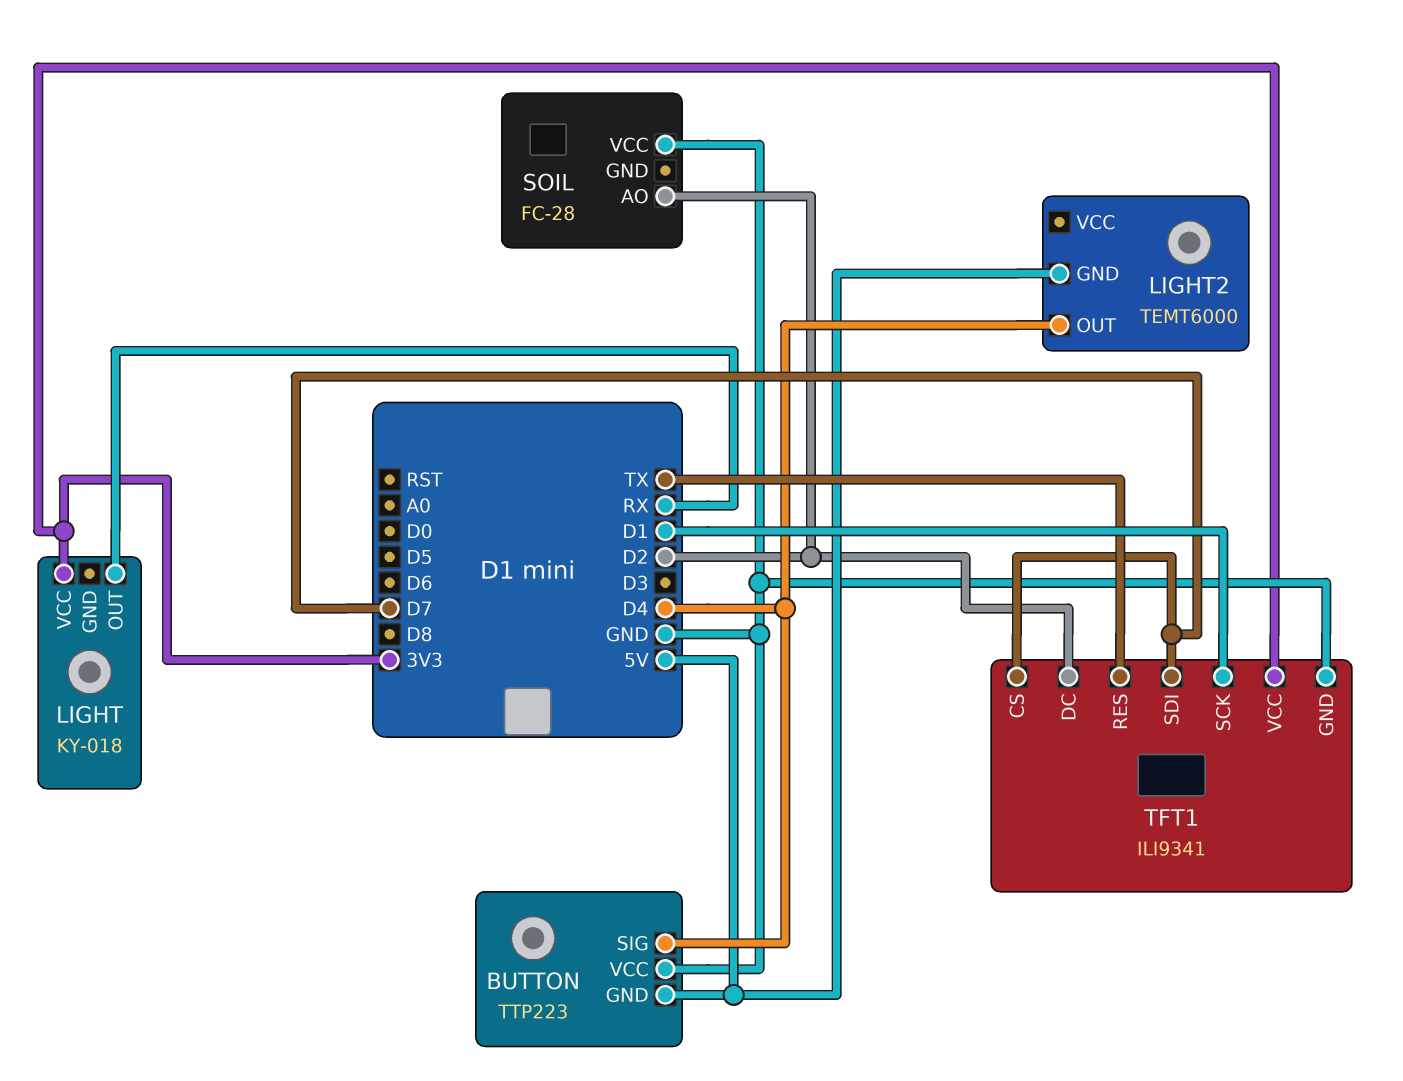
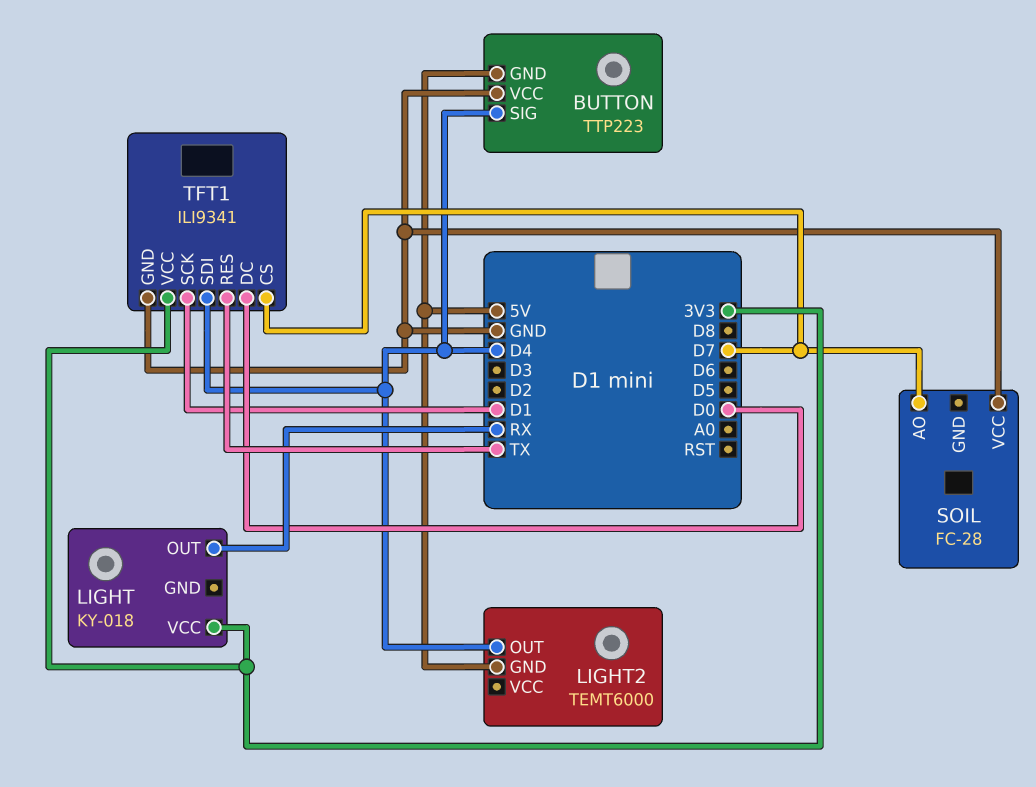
SOIL pin AO: D2 -> D7
TFT1 pin DC: D2 -> D0
TFT1 pin SDI: D7 -> D4

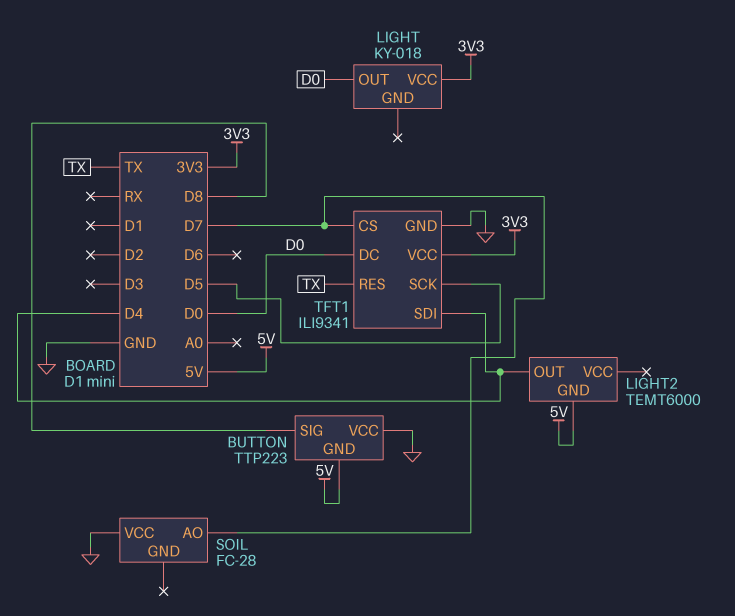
BUTTON pin SIG: D4 -> D8
LIGHT pin OUT: RX -> D0
TFT1 pin SCK: D1 -> D5

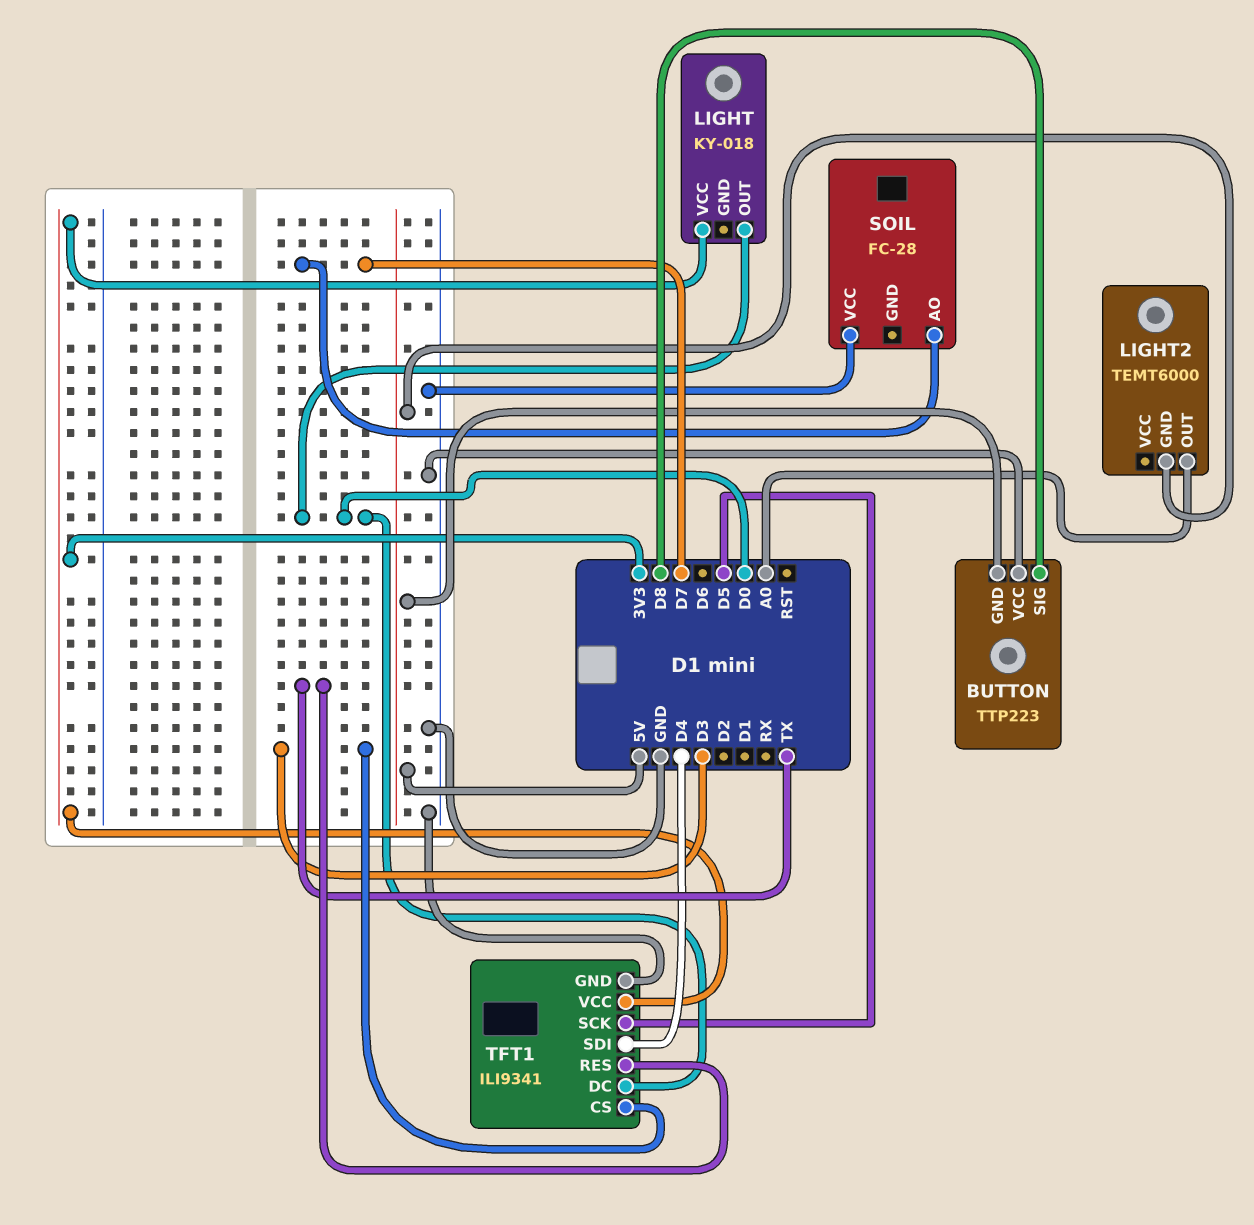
LIGHT2 pin OUT: D4 -> A0
TFT1 pin CS: D7 -> D3

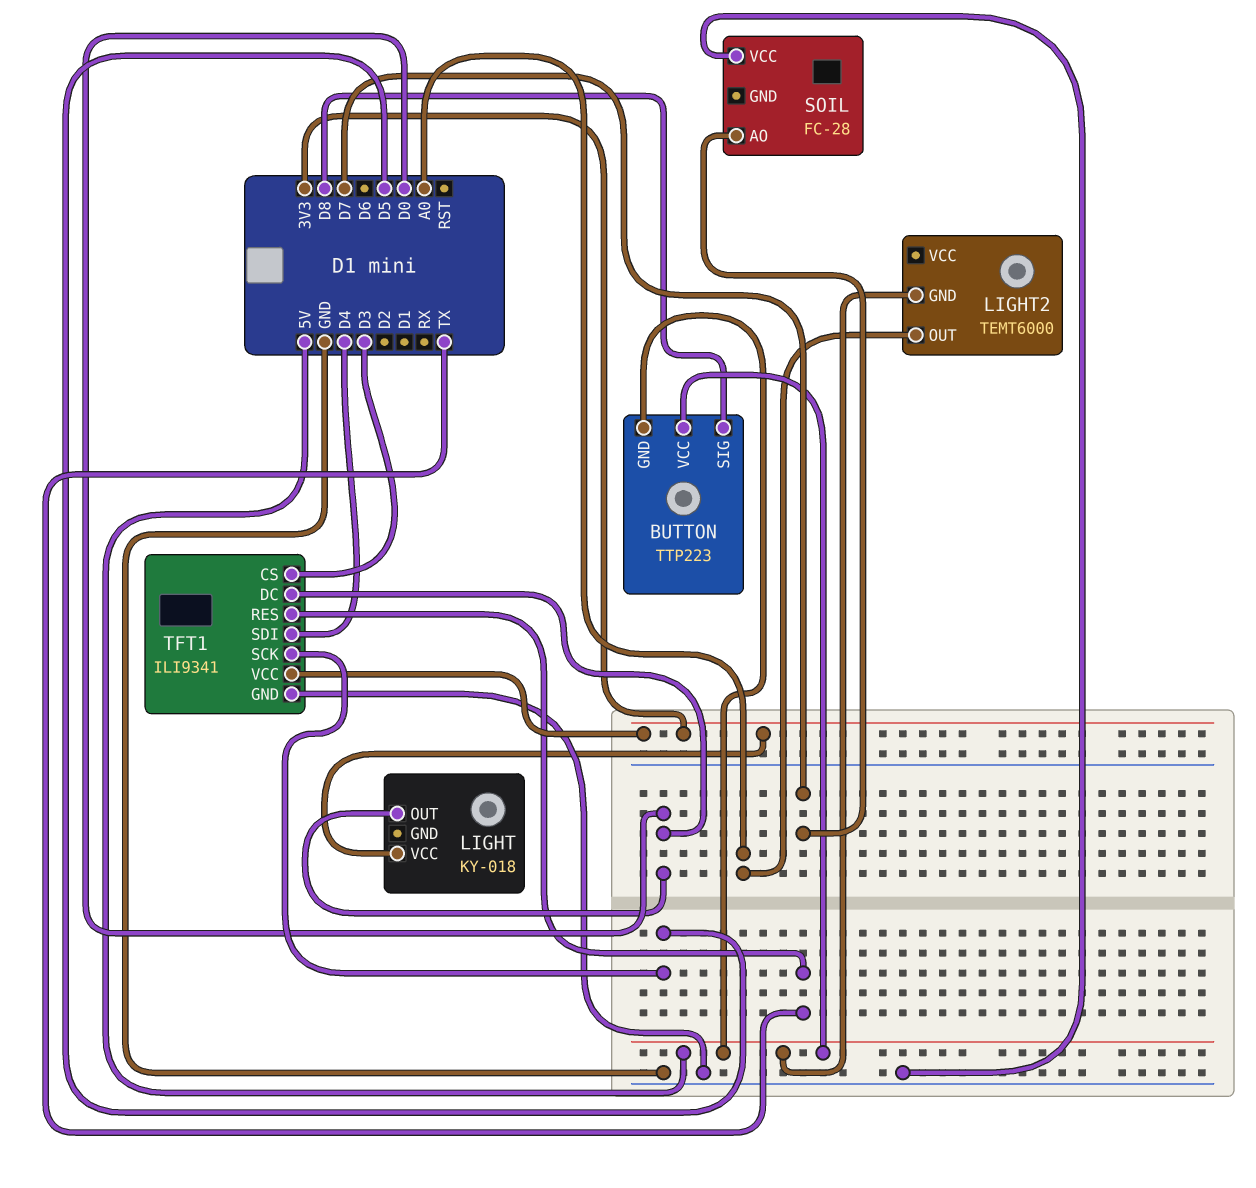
BUTTON pin VCC: GND -> 5V

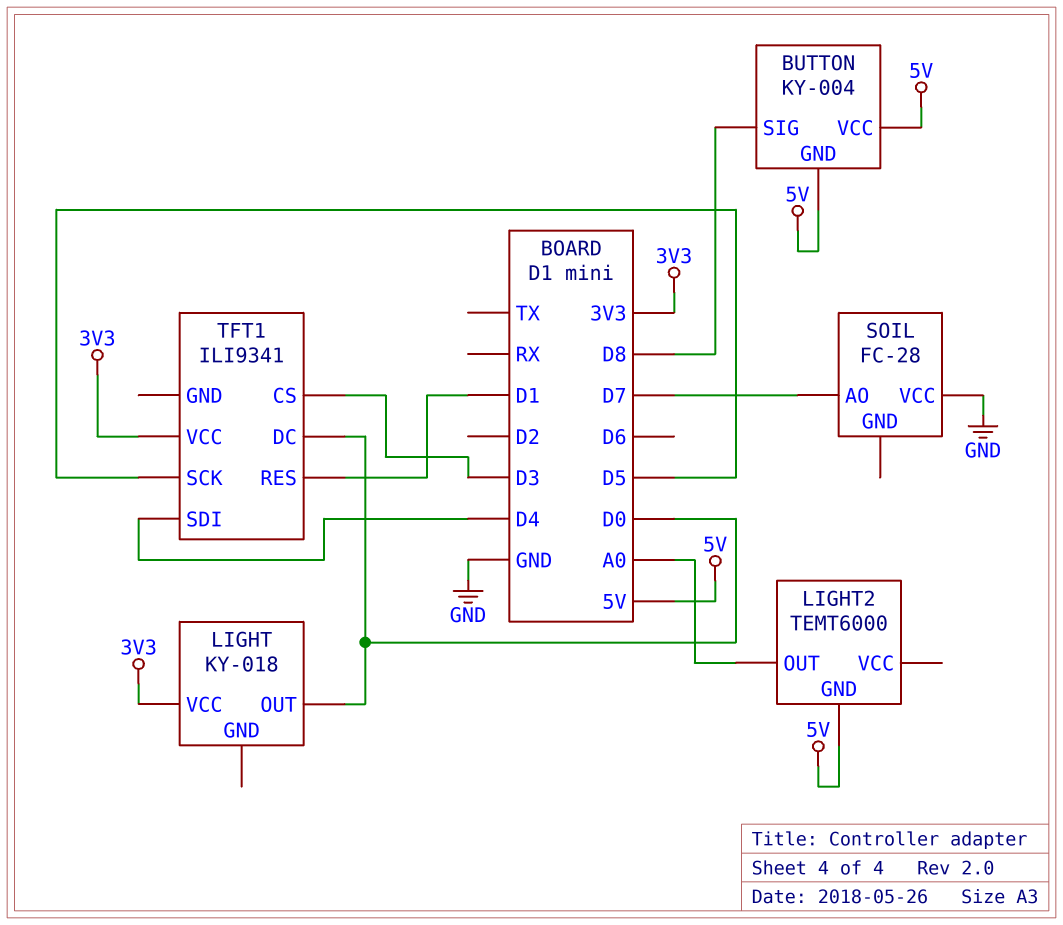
BUTTON: TTP223 -> KY-004
TFT1 pin GND: GND -> none
TFT1 pin RES: TX -> D1

